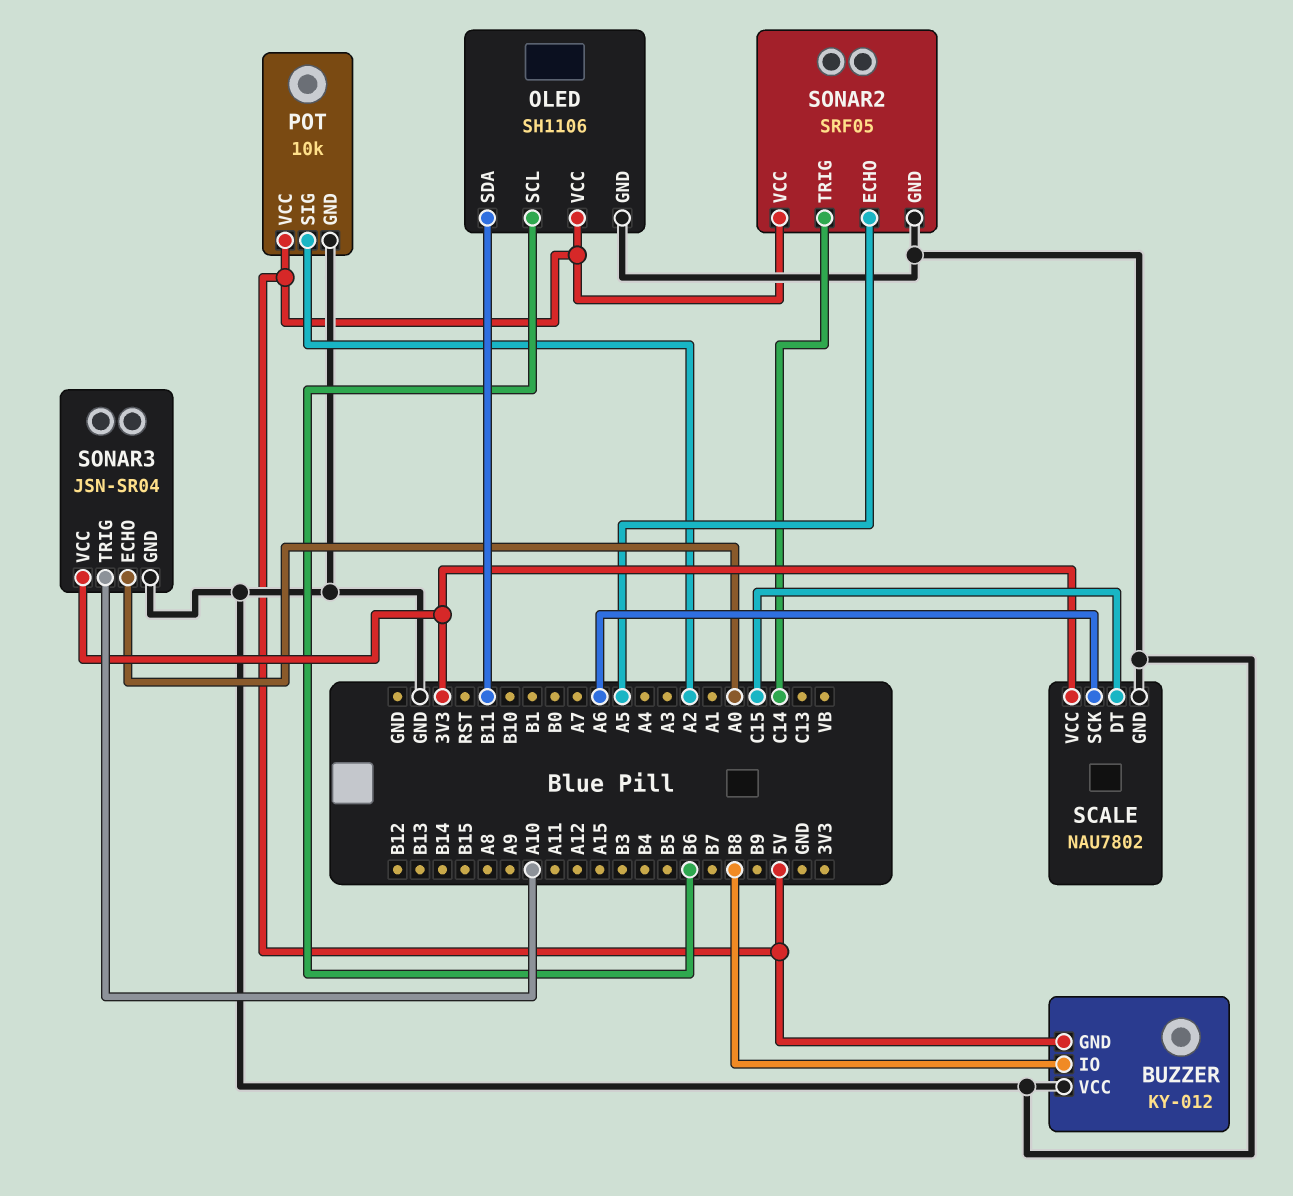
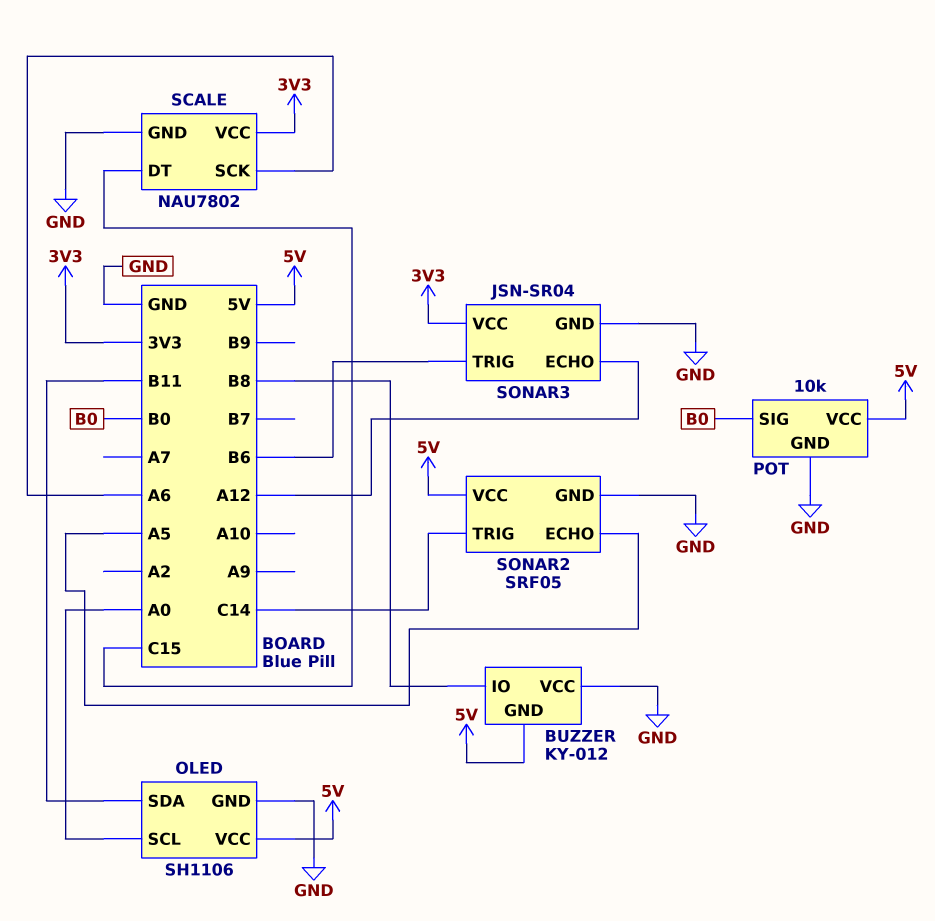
OLED pin SCL: B6 -> A0
POT pin SIG: A2 -> B0
SONAR3 pin ECHO: A0 -> A12
SONAR3 pin TRIG: A10 -> B6

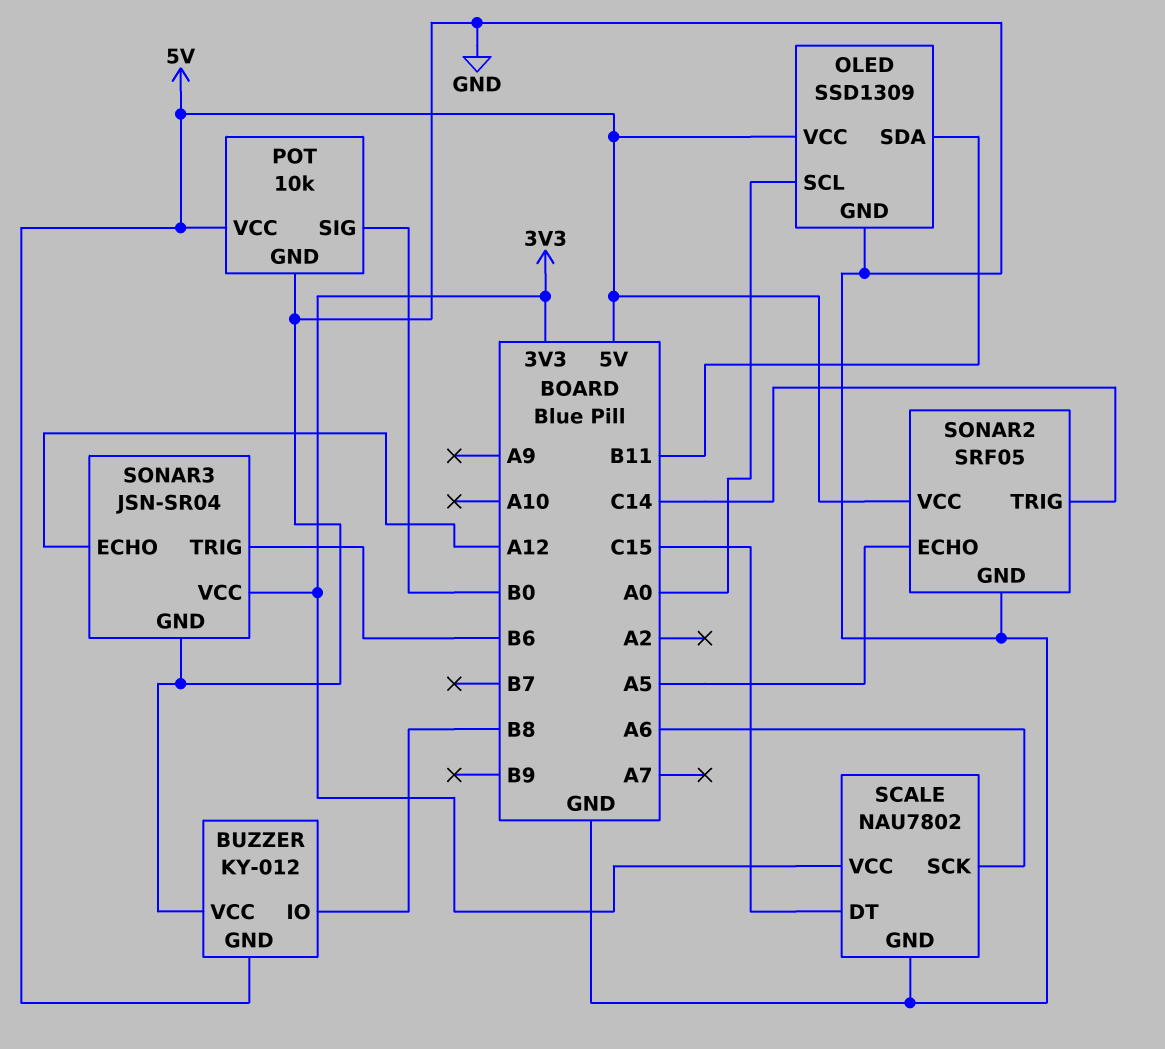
OLED: SH1106 -> SSD1309

